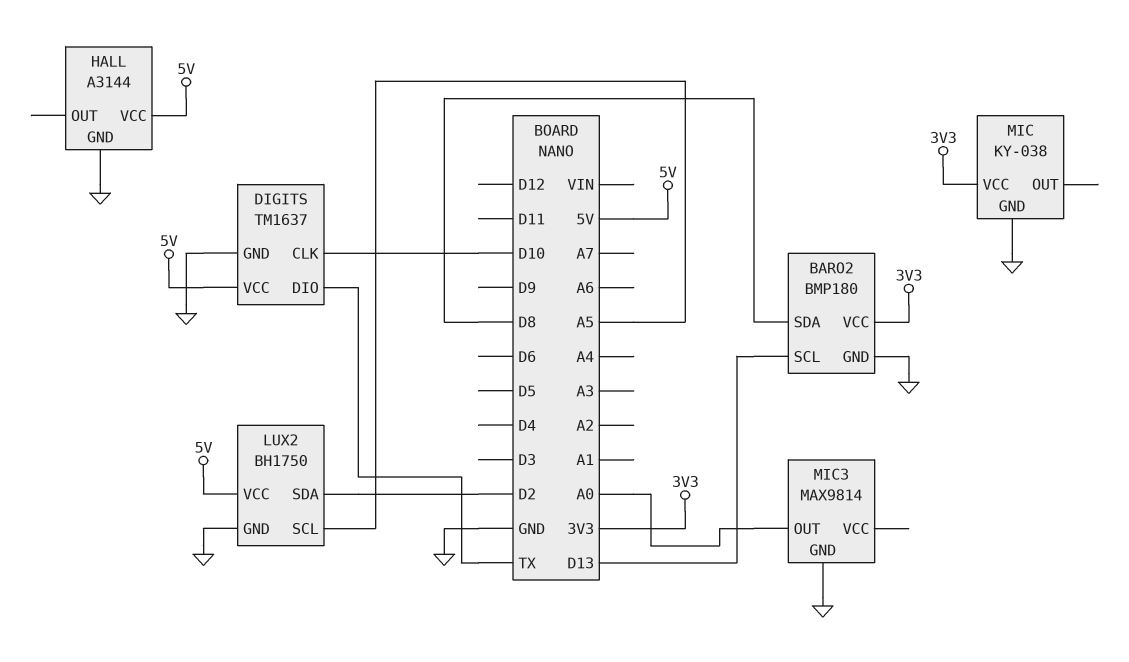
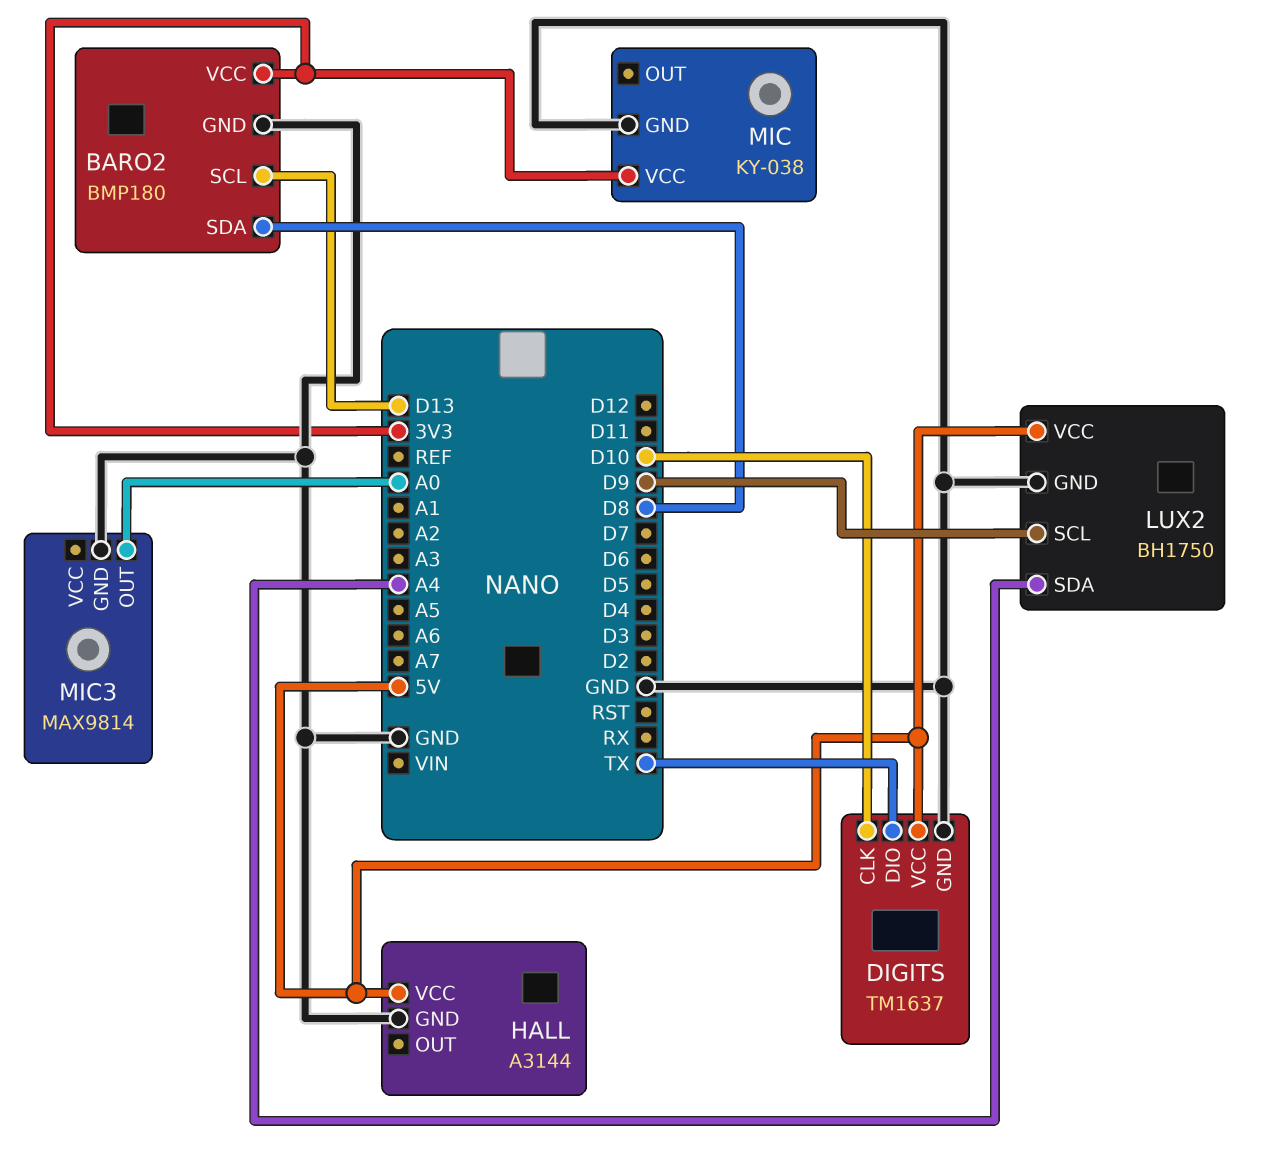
LUX2 pin SCL: A5 -> D9
LUX2 pin SDA: D2 -> A4

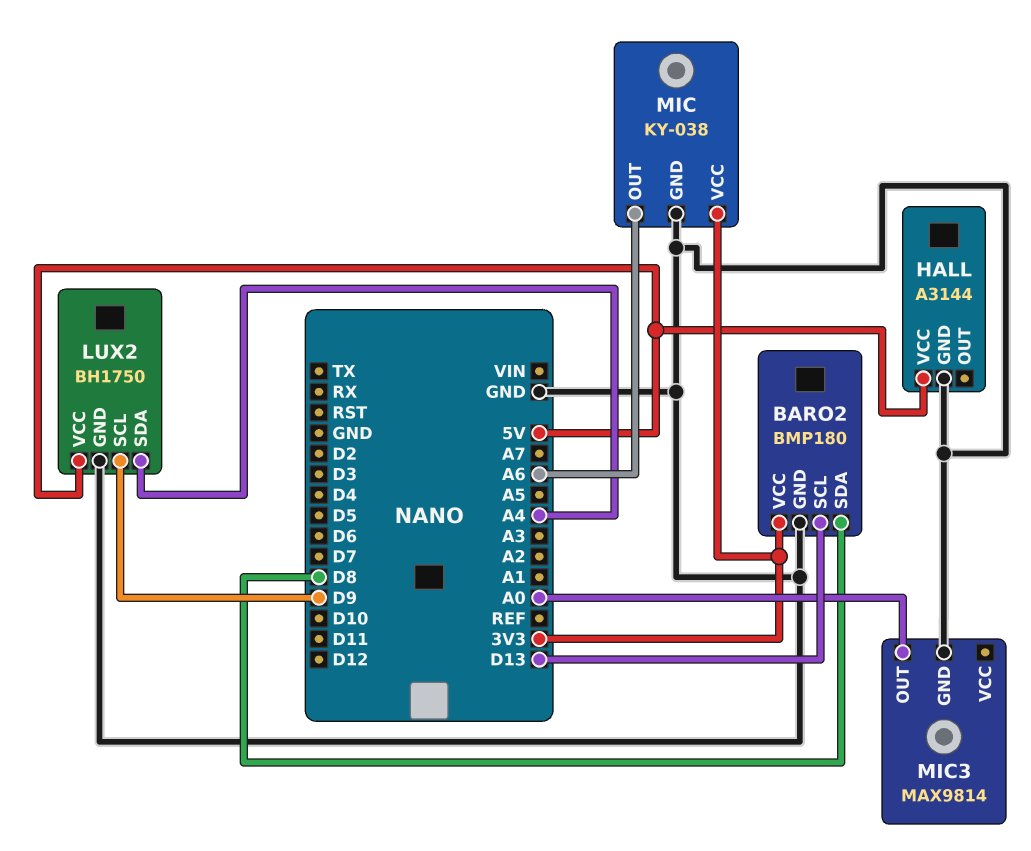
DIGITS: TM1637 -> none
DIGITS pin CLK: D10 -> none
DIGITS pin DIO: TX -> none
DIGITS pin GND: GND -> none
DIGITS pin VCC: 5V -> none
MIC pin OUT: none -> A6

